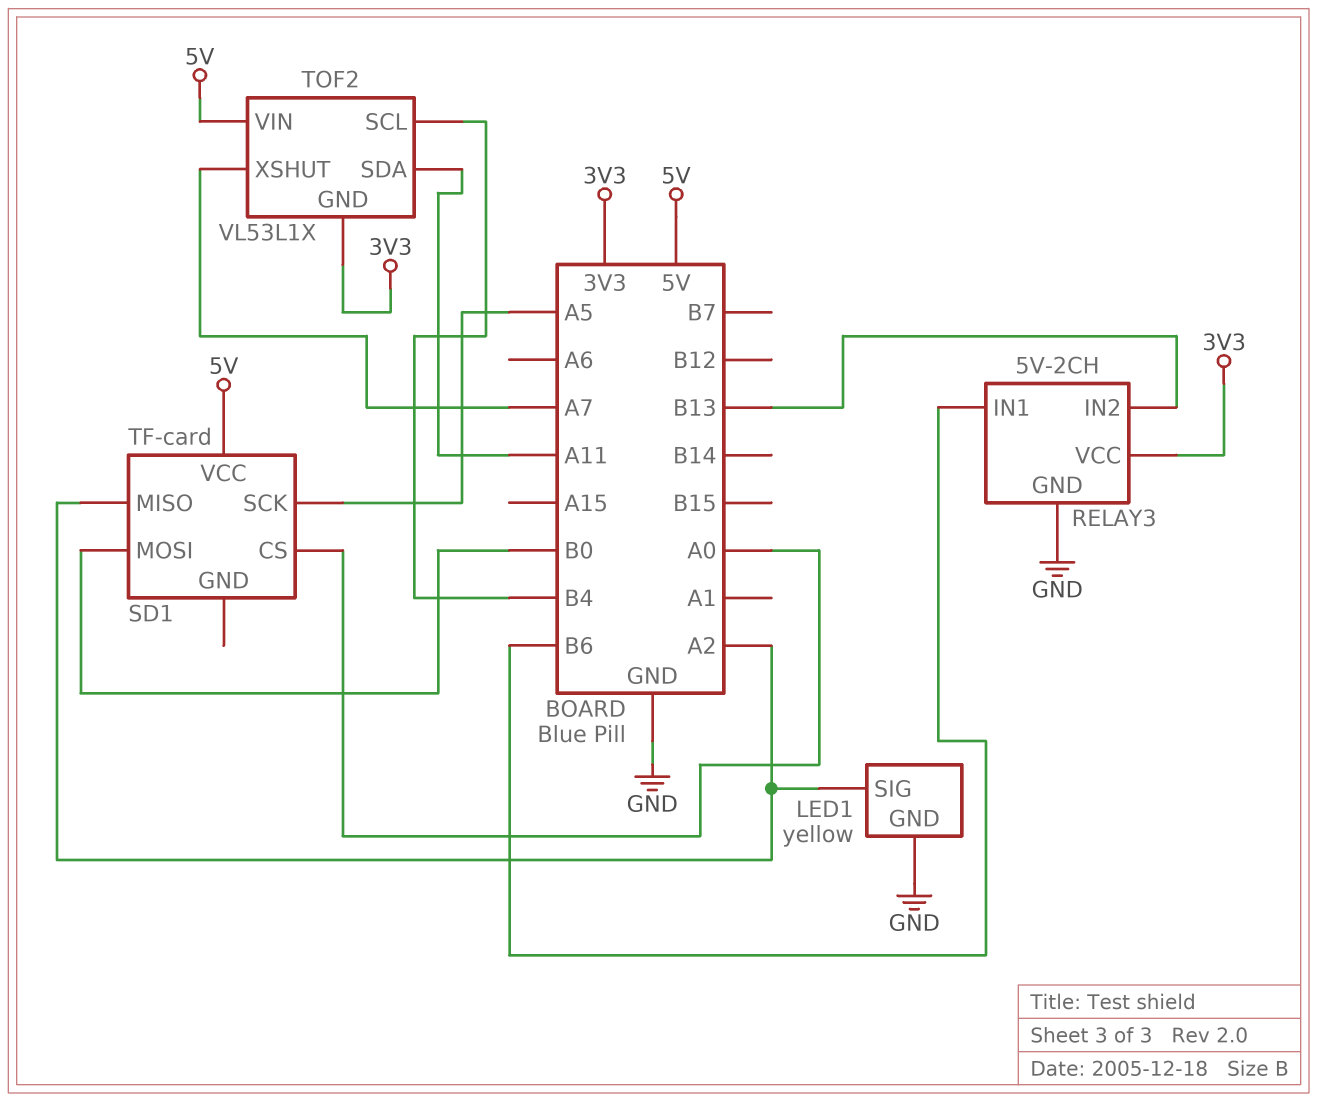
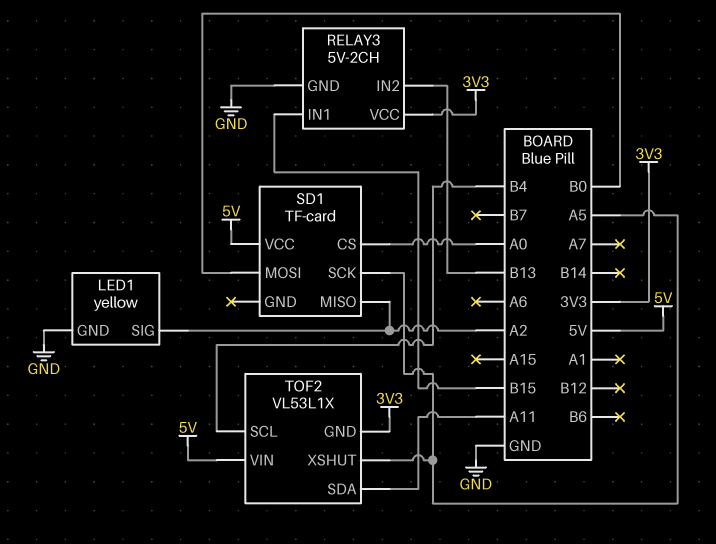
RELAY3 pin IN1: B6 -> B15
TOF2 pin XSHUT: A7 -> A5

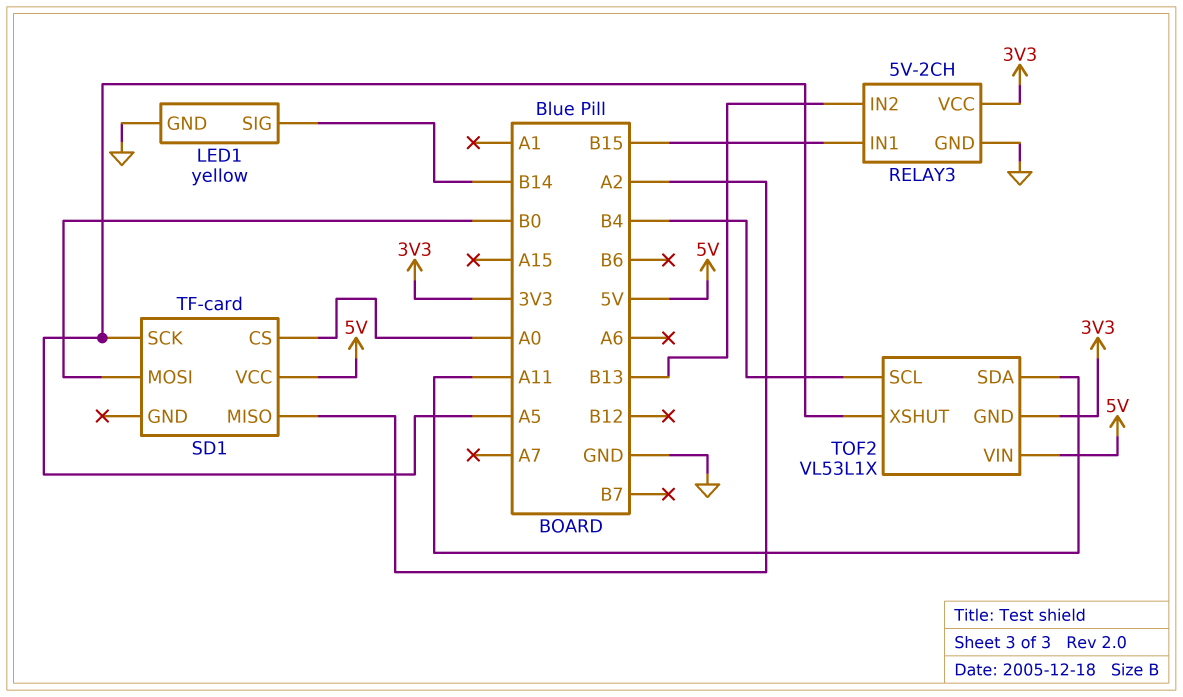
LED1 pin SIG: A2 -> B14

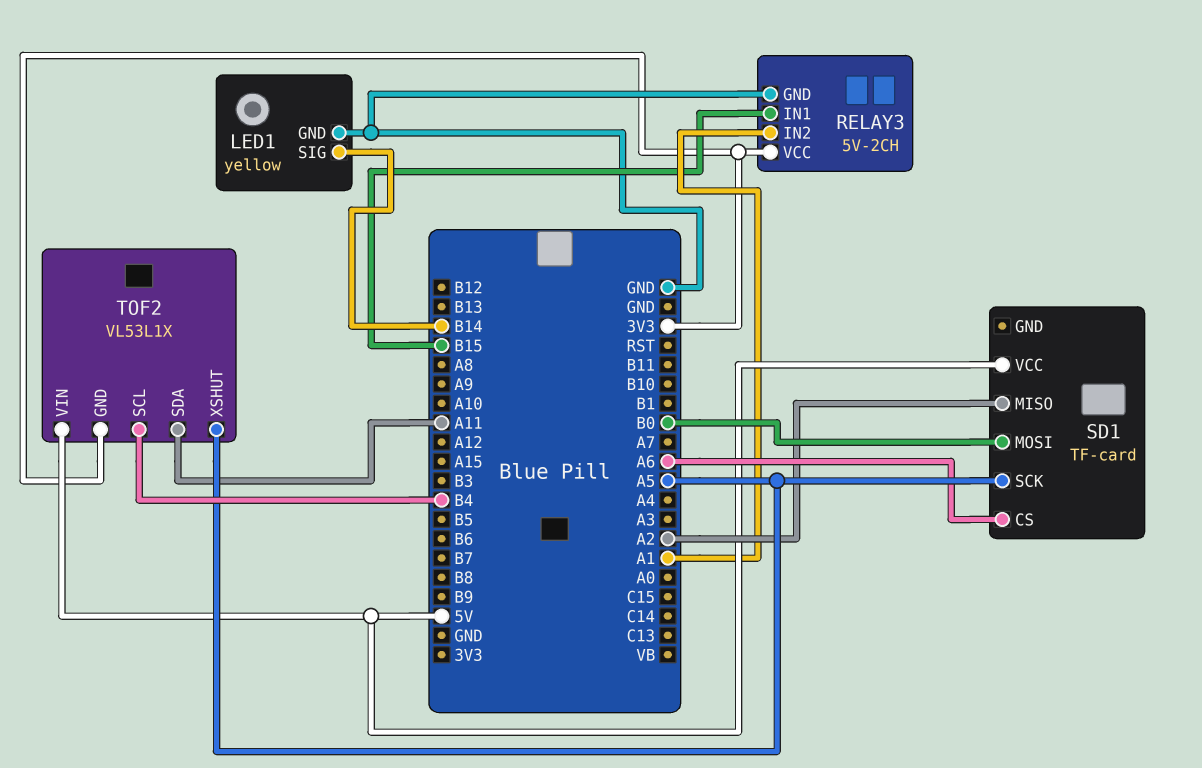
RELAY3 pin IN2: B13 -> A1
SD1 pin CS: A0 -> A6

